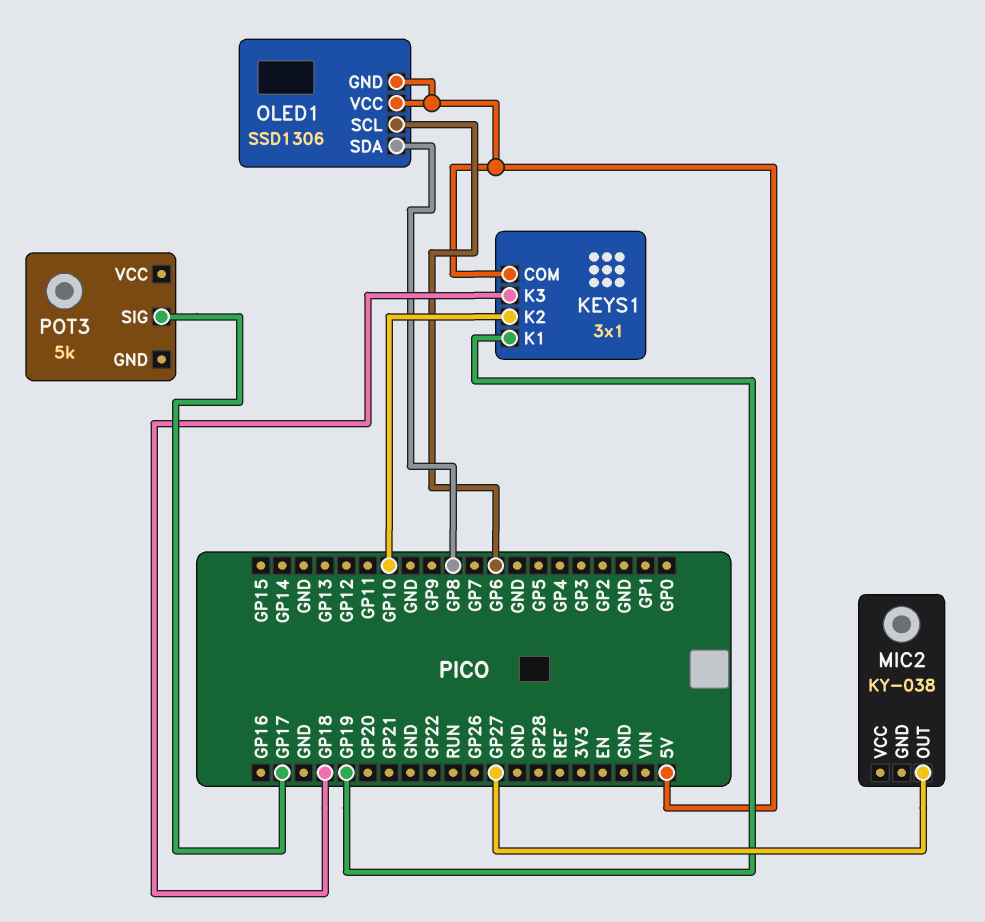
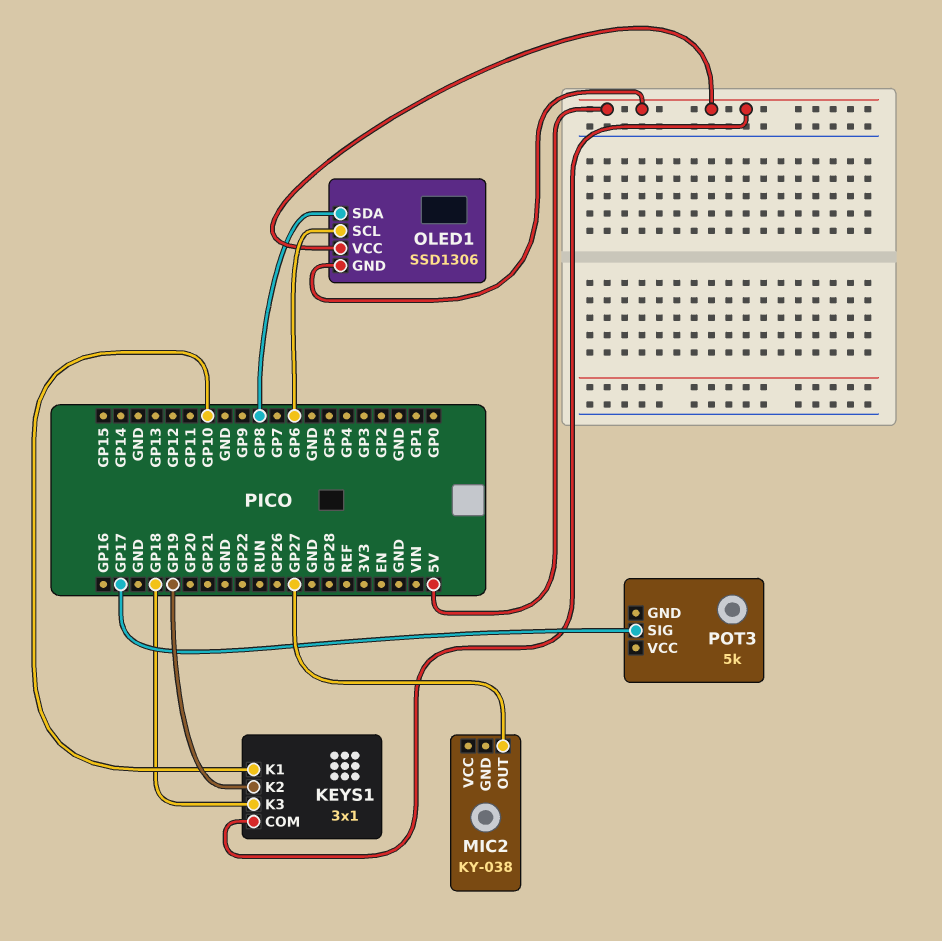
KEYS1 pin K1: GP19 -> GP10
KEYS1 pin K2: GP10 -> GP19

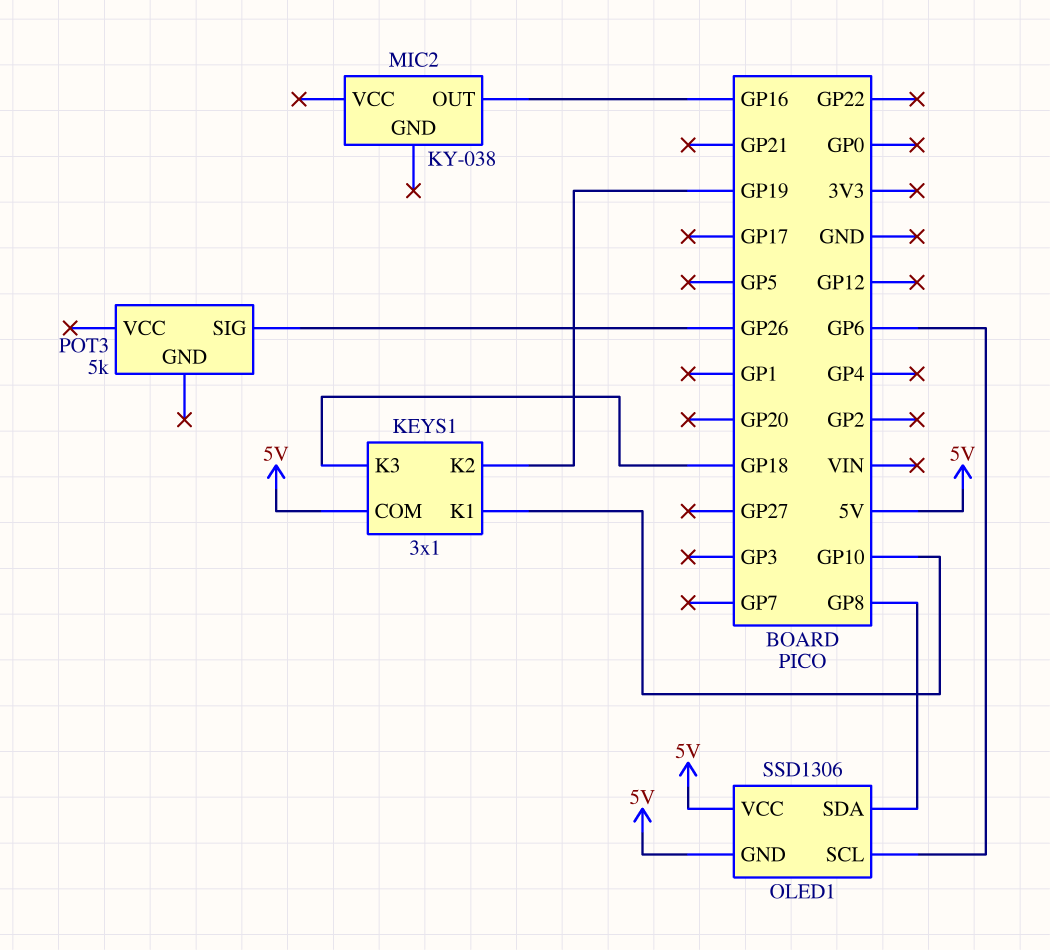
MIC2 pin OUT: GP27 -> GP16
POT3 pin SIG: GP17 -> GP26

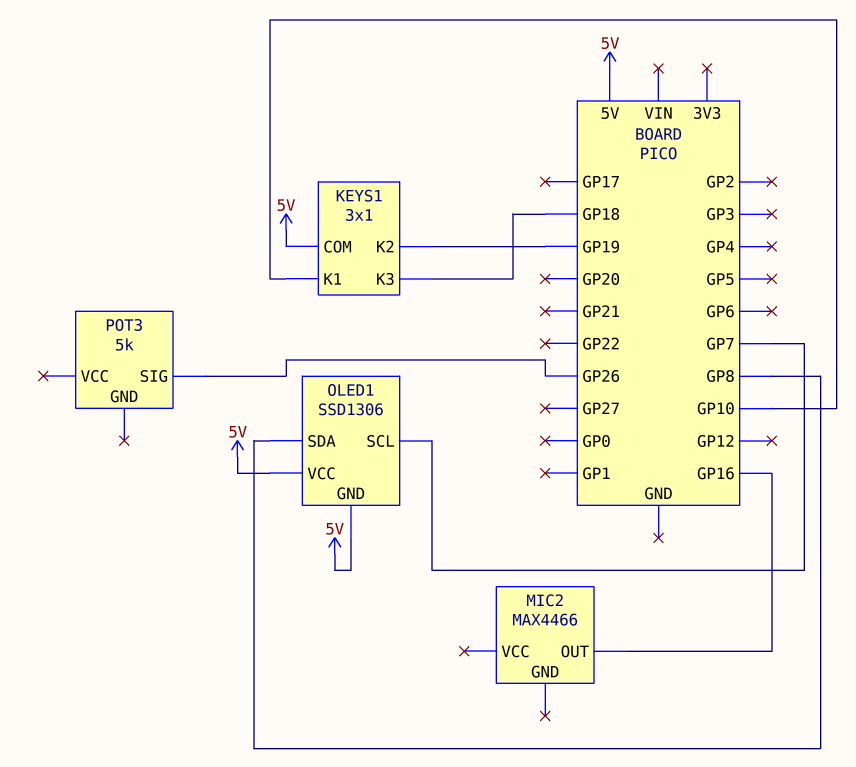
MIC2: KY-038 -> MAX4466
OLED1 pin SCL: GP6 -> GP7

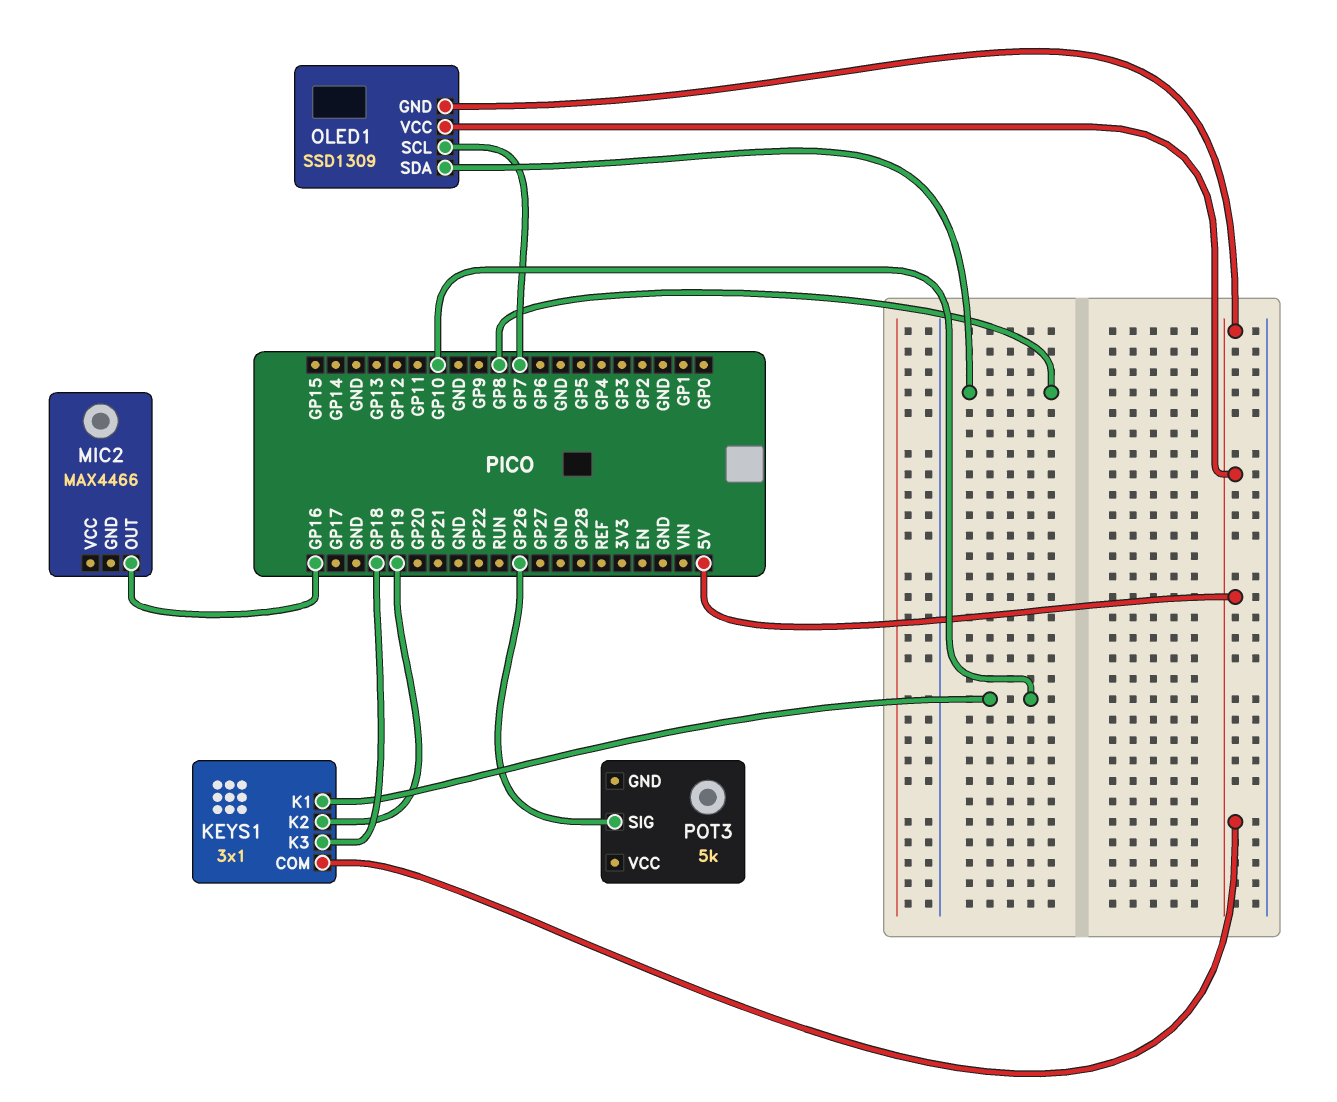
OLED1: SSD1306 -> SSD1309

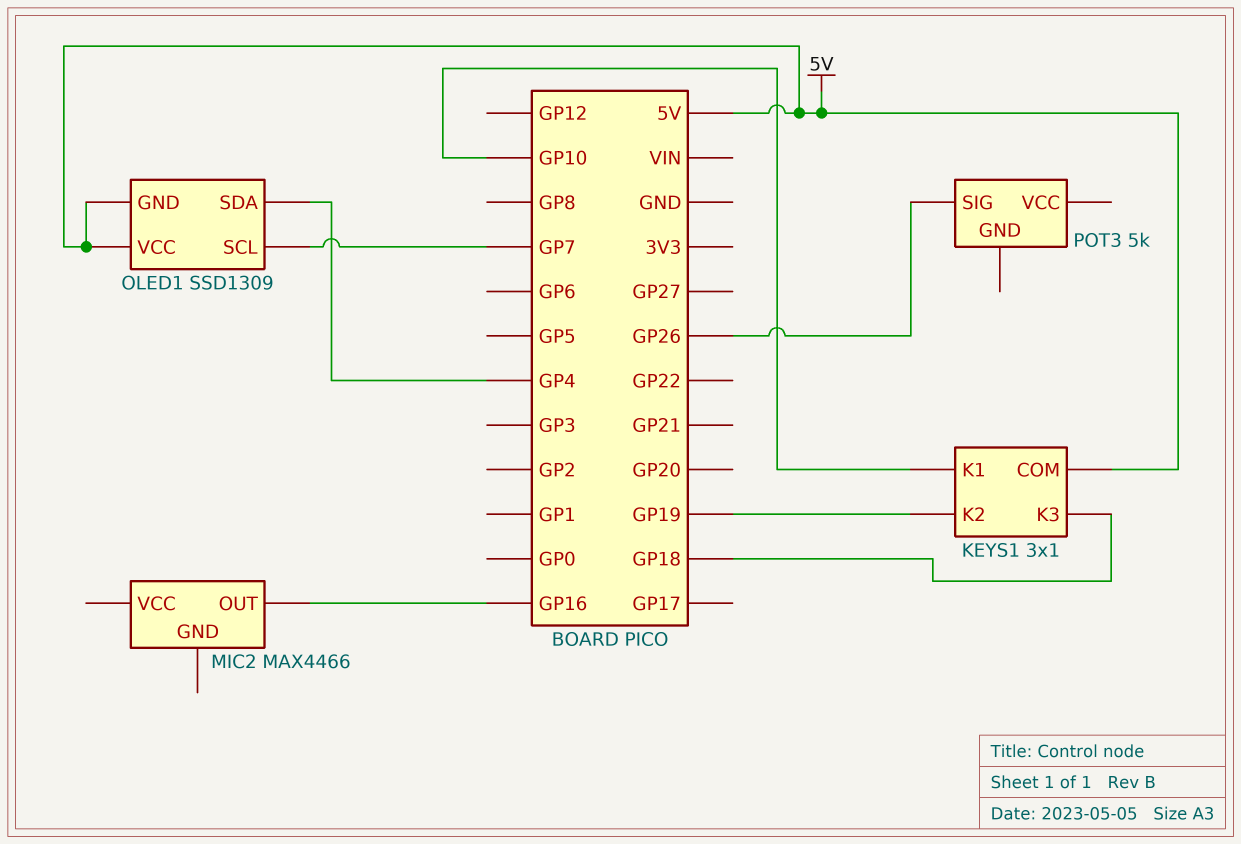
OLED1 pin SDA: GP8 -> GP4

